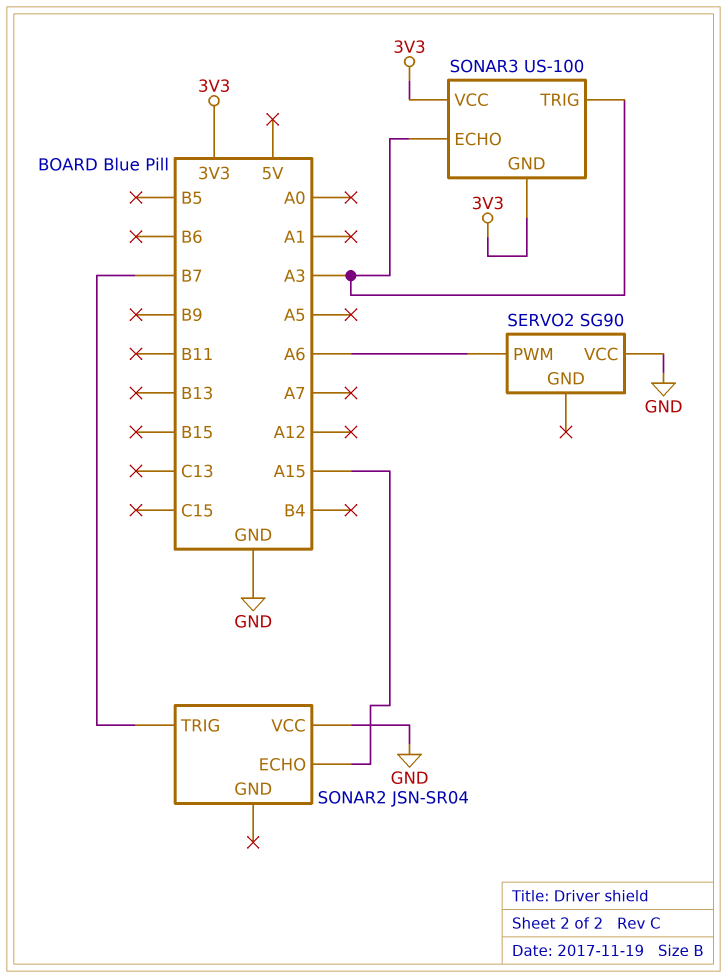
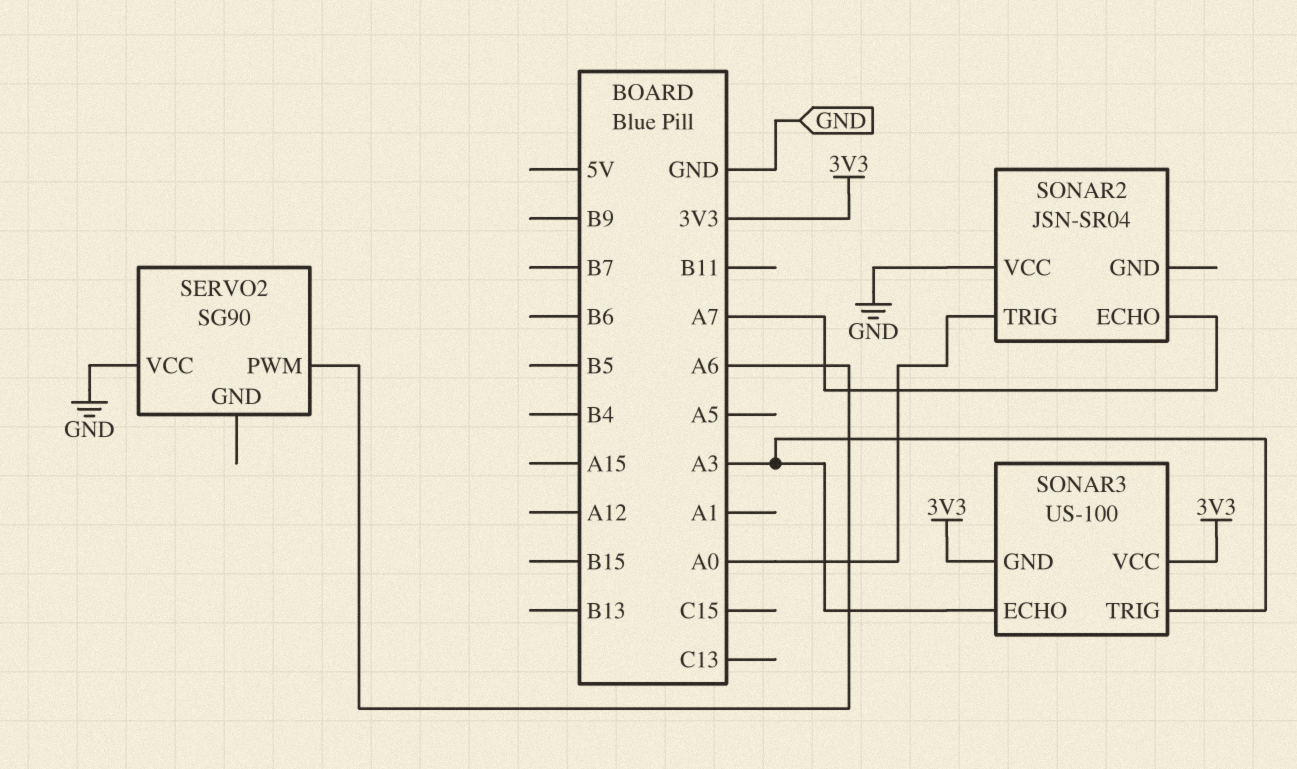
SONAR2 pin ECHO: A15 -> A7
SONAR2 pin TRIG: B7 -> A0

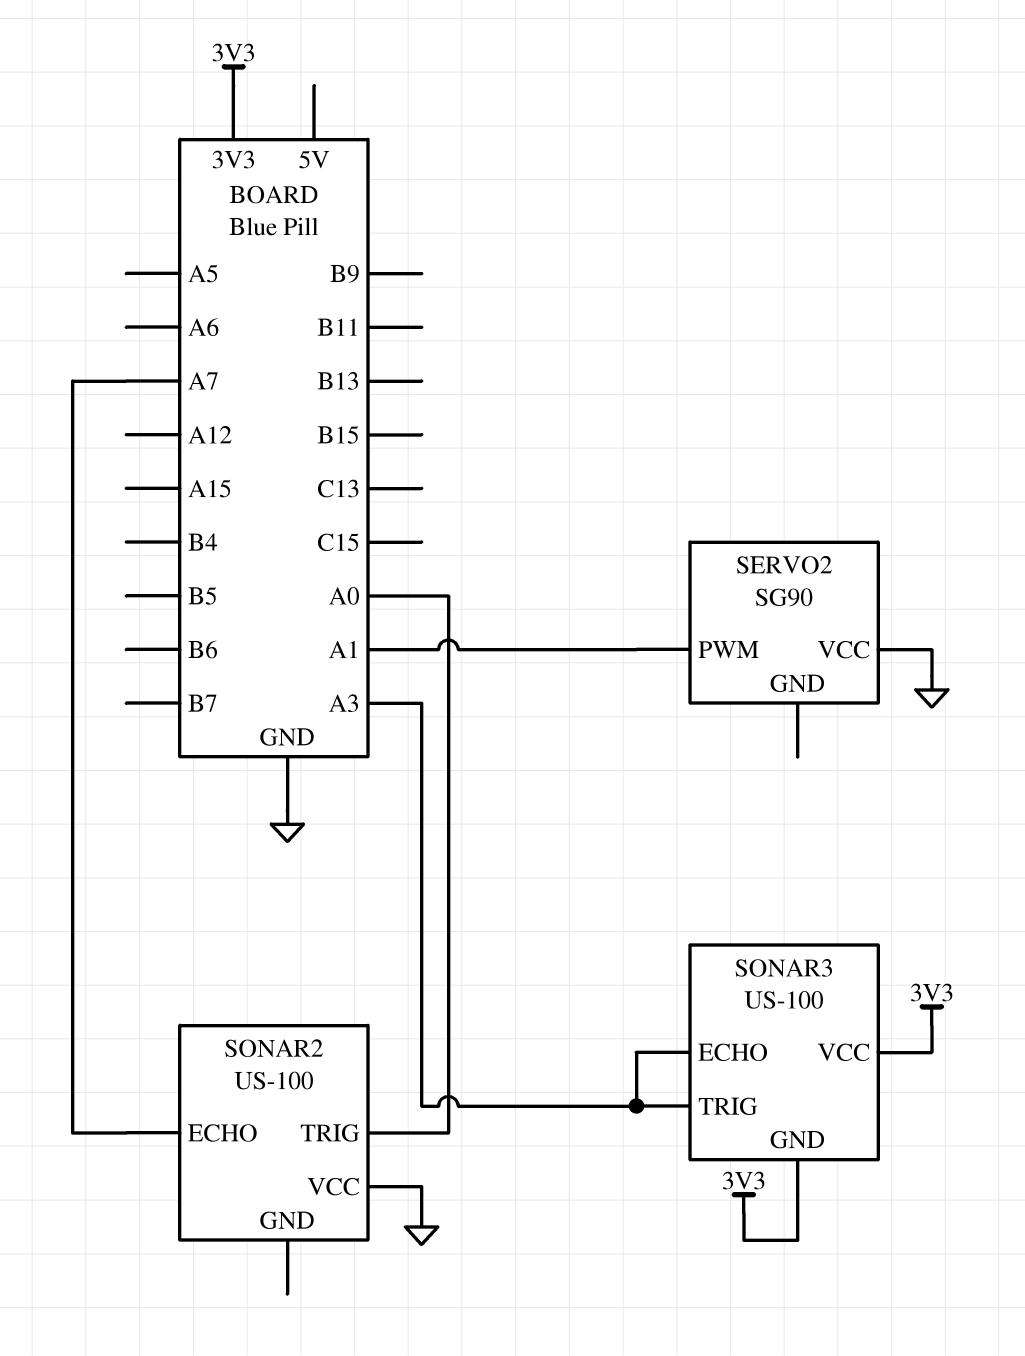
SERVO2 pin PWM: A6 -> A1
SONAR2: JSN-SR04 -> US-100

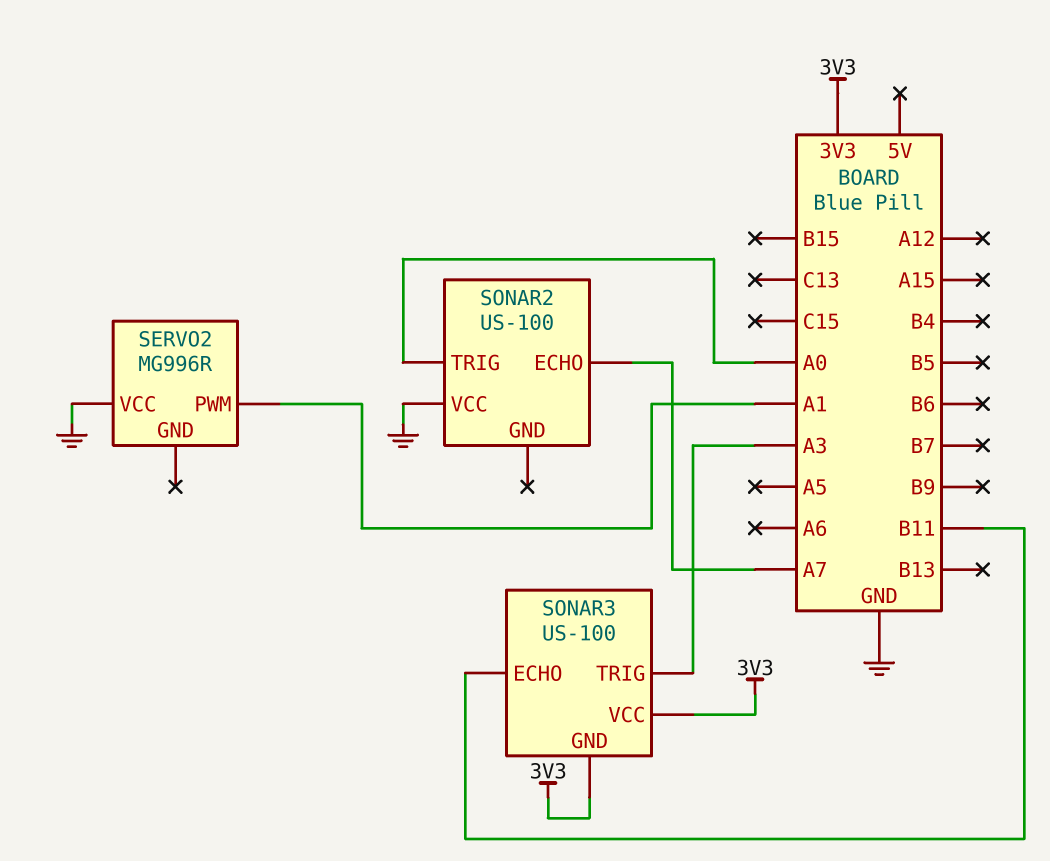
SERVO2: SG90 -> MG996R
SONAR3 pin ECHO: A3 -> B11

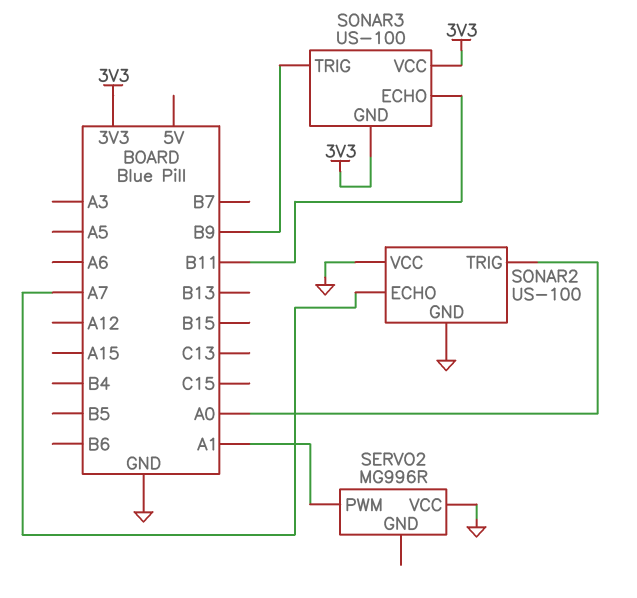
SONAR2 pin GND: none -> GND
SONAR3 pin TRIG: A3 -> B9

